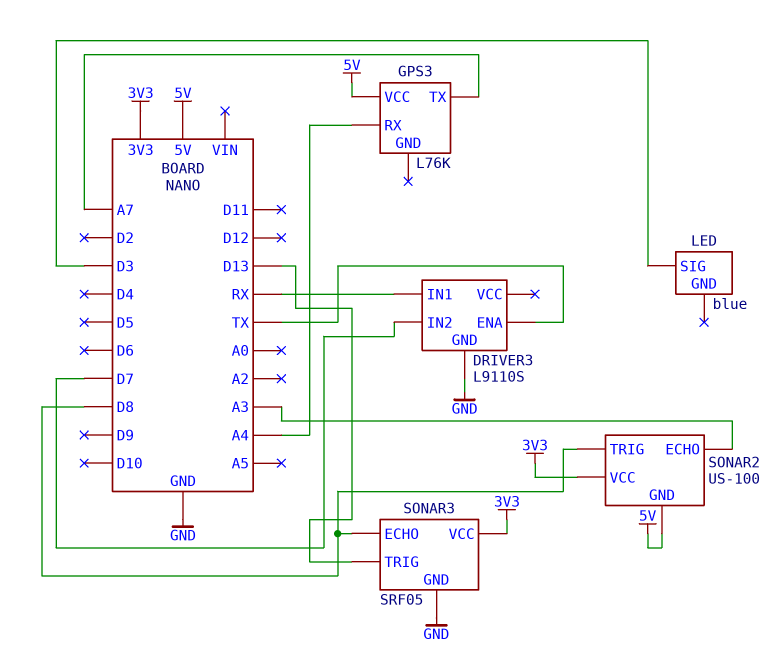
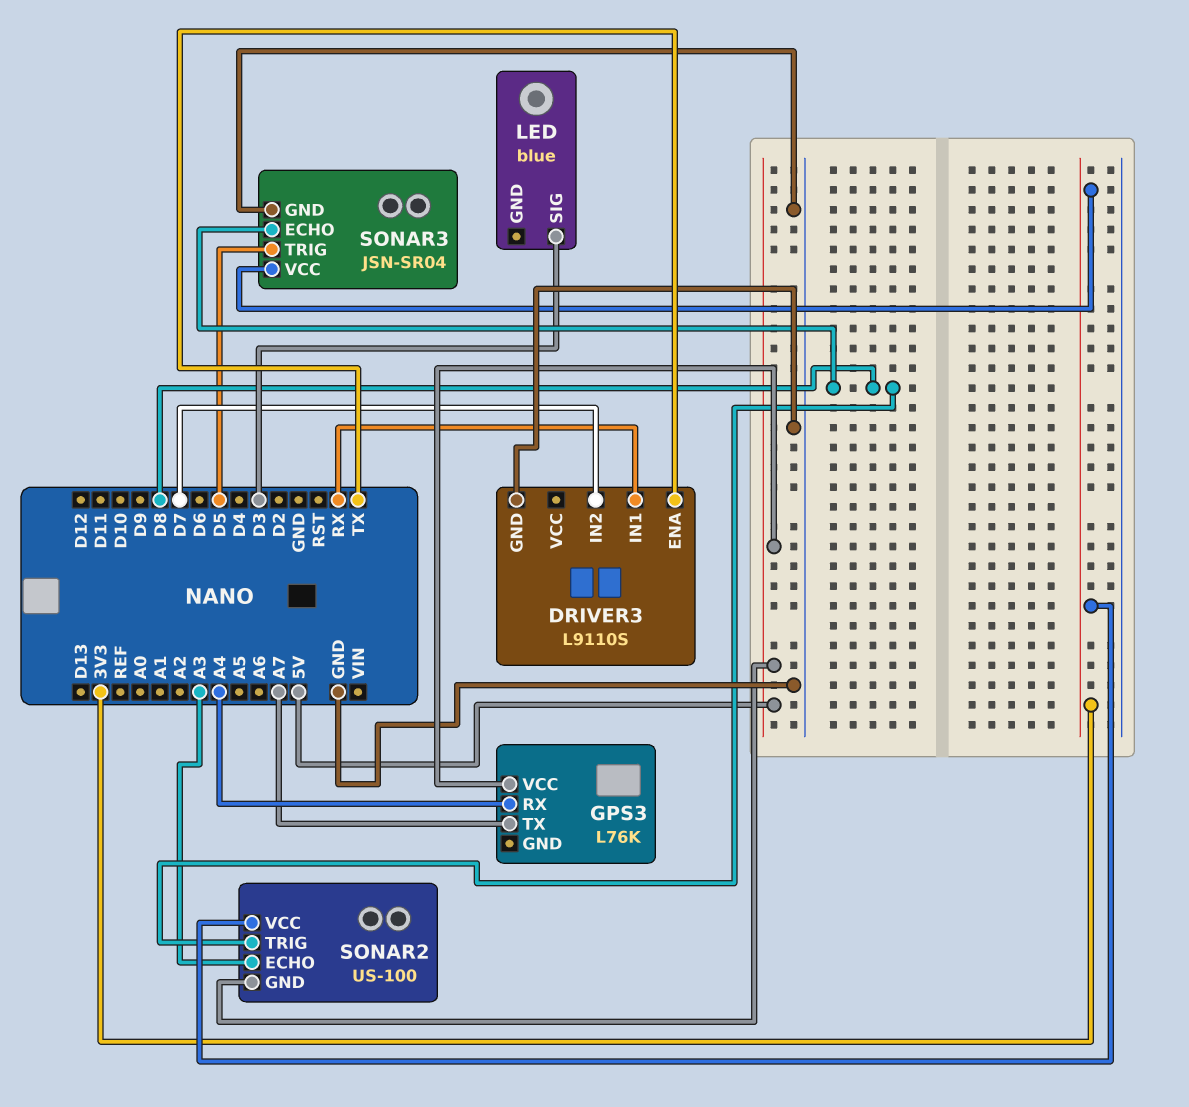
SONAR3: SRF05 -> JSN-SR04
SONAR3 pin TRIG: D13 -> D5

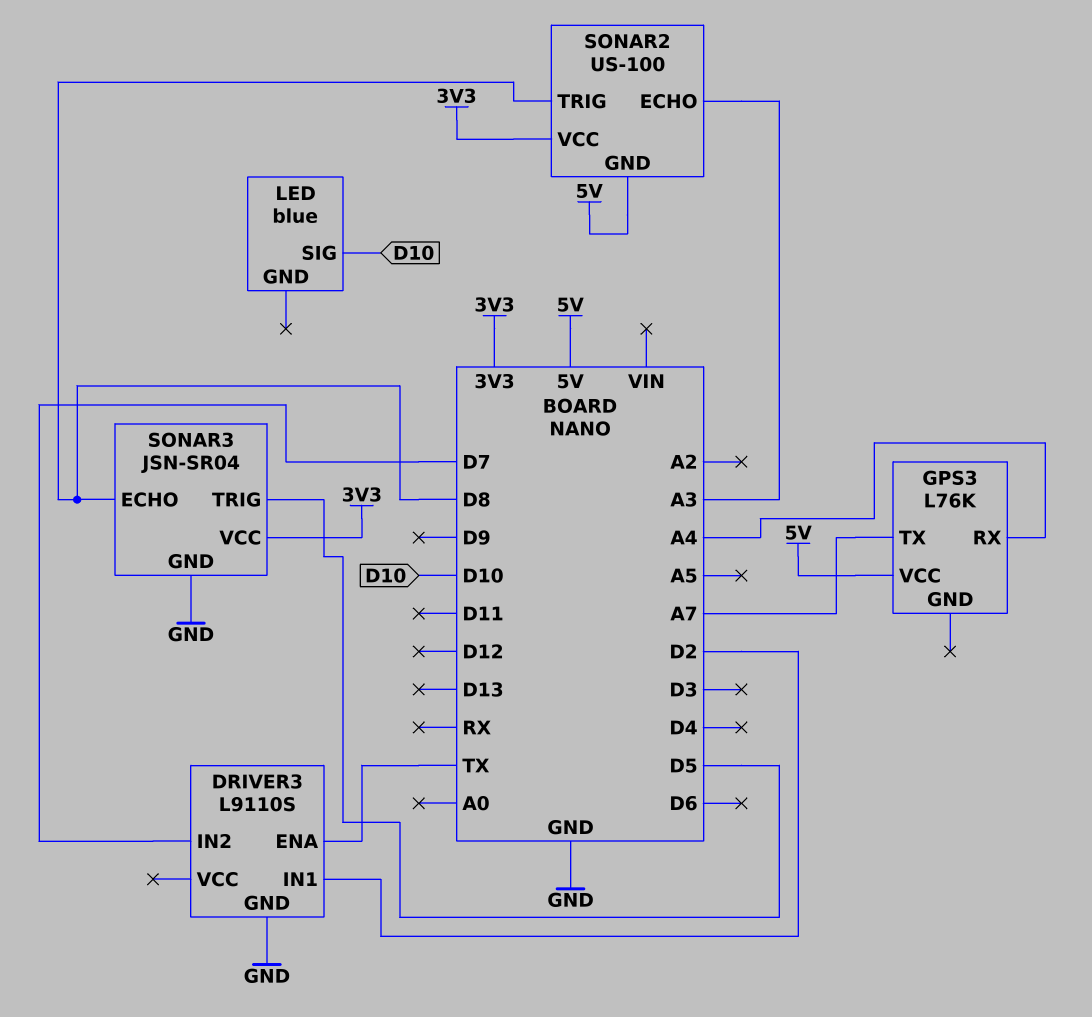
DRIVER3 pin IN1: RX -> D2
LED pin SIG: D3 -> D10

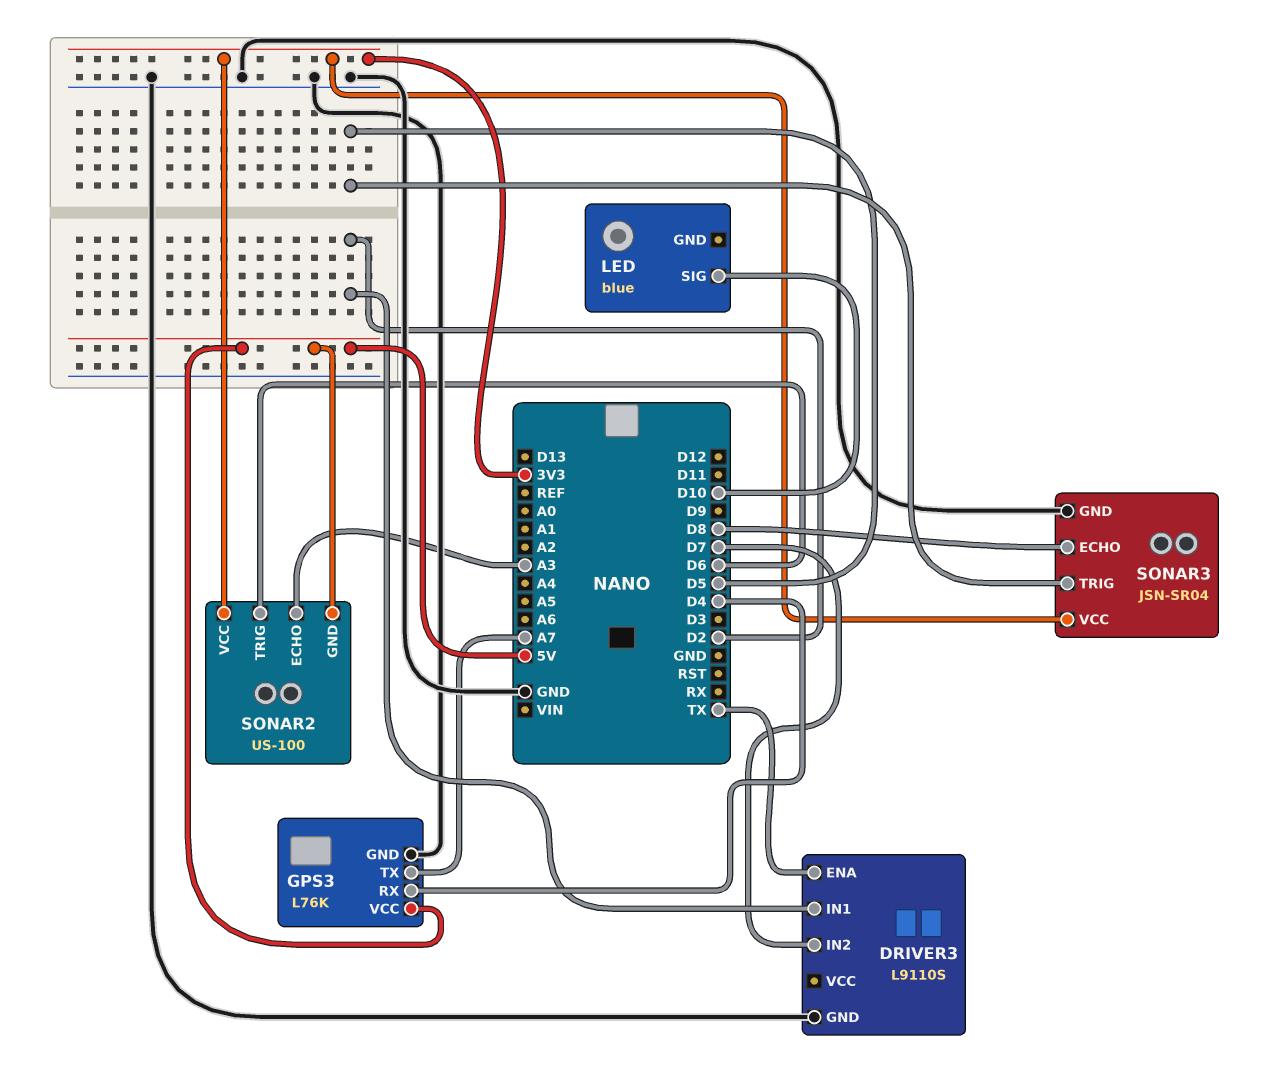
GPS3 pin GND: none -> GND
GPS3 pin RX: A4 -> D4
SONAR2 pin TRIG: D8 -> D6

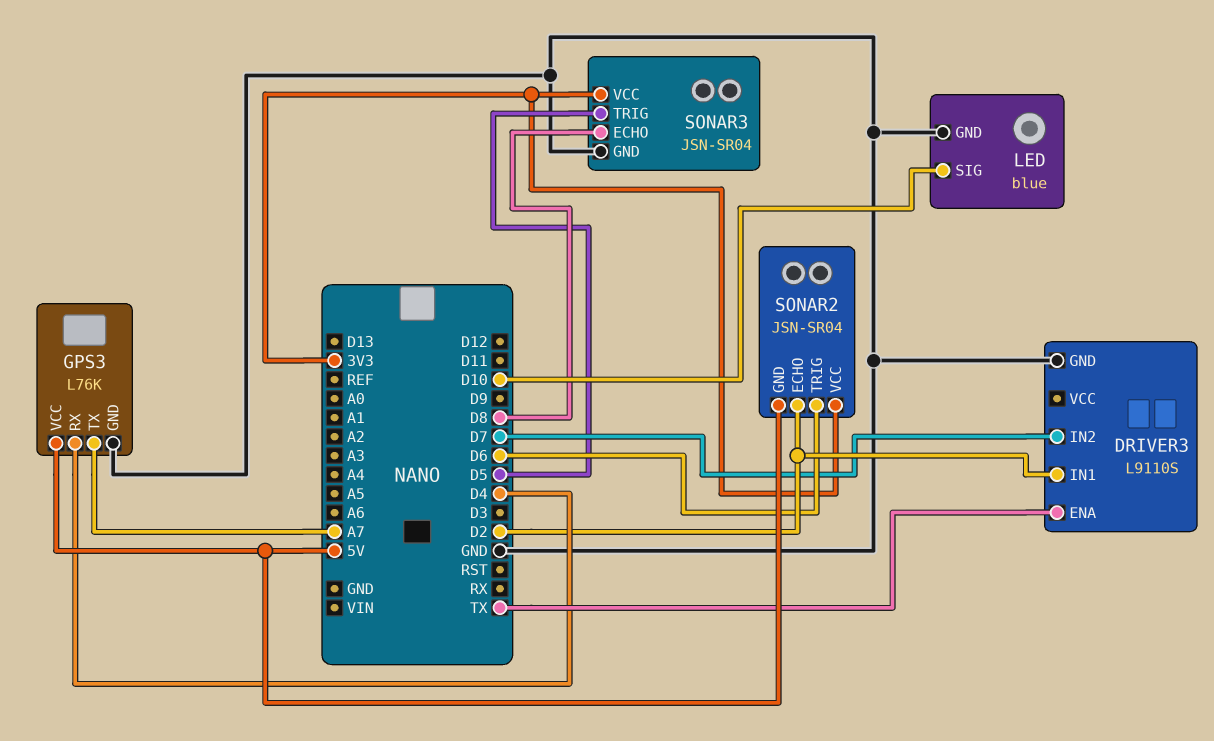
LED pin GND: none -> GND
SONAR2: US-100 -> JSN-SR04
SONAR2 pin ECHO: A3 -> D2

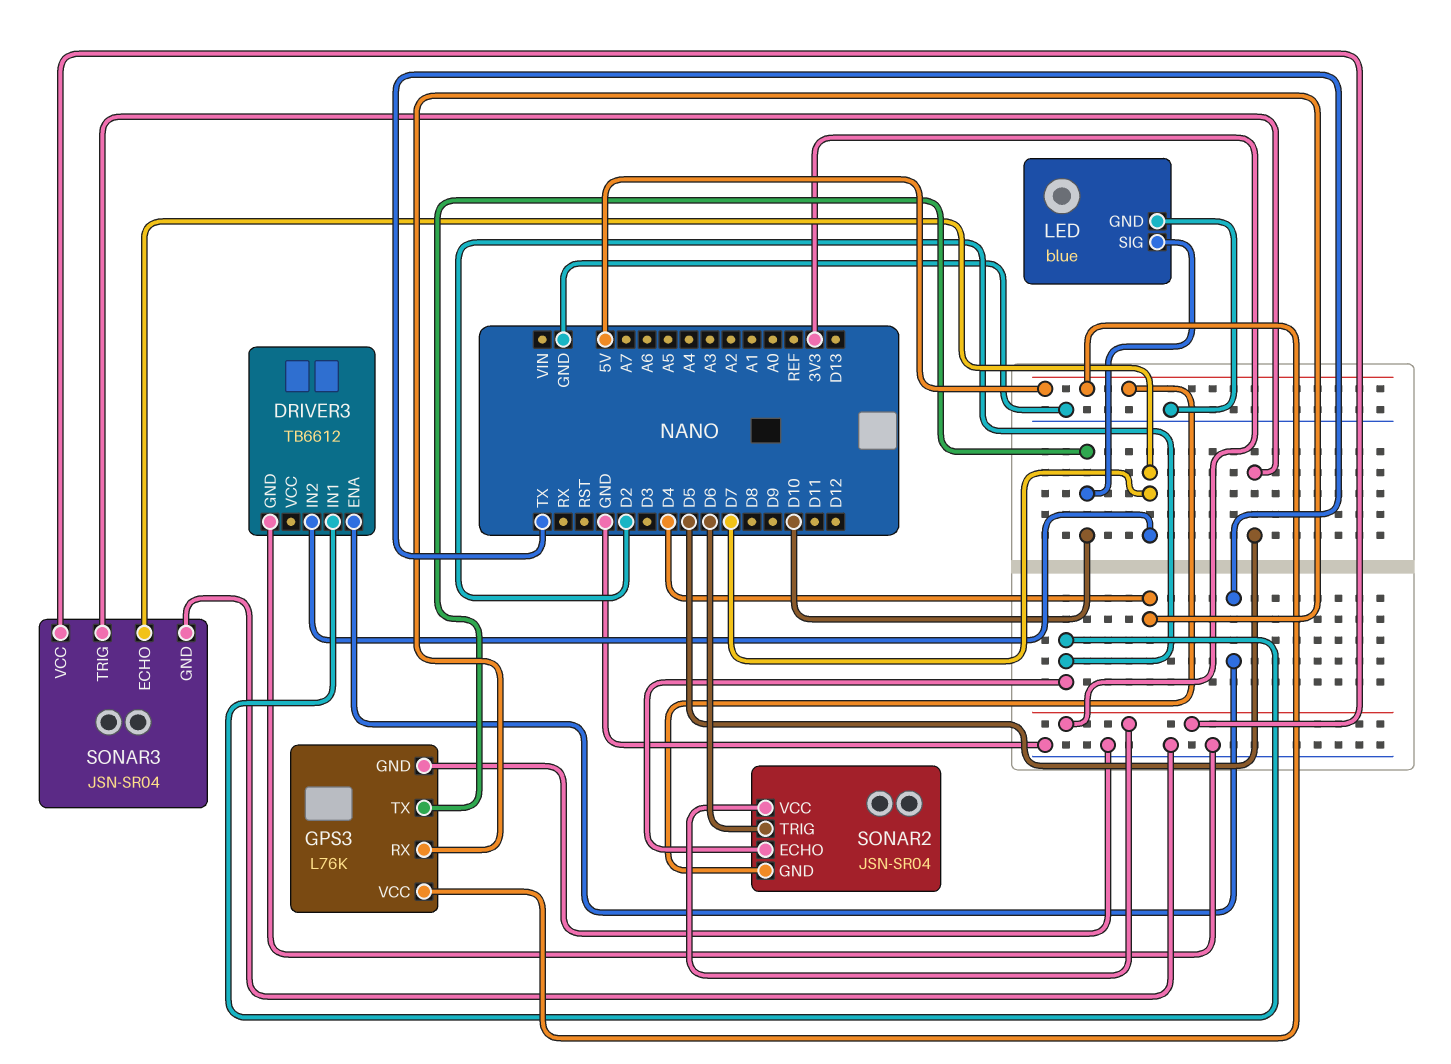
DRIVER3: L9110S -> TB6612
GPS3 pin TX: A7 -> D10
SONAR3 pin ECHO: D8 -> D7

